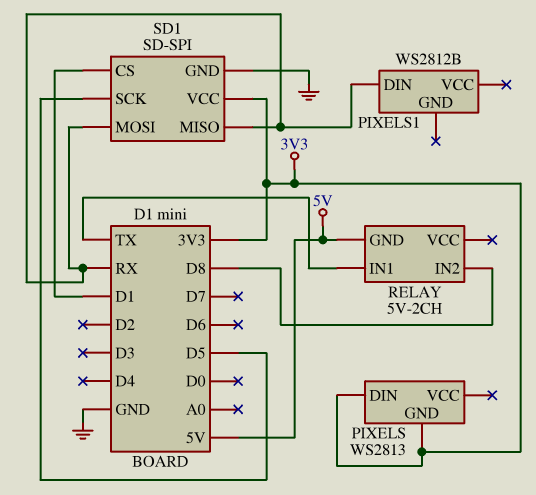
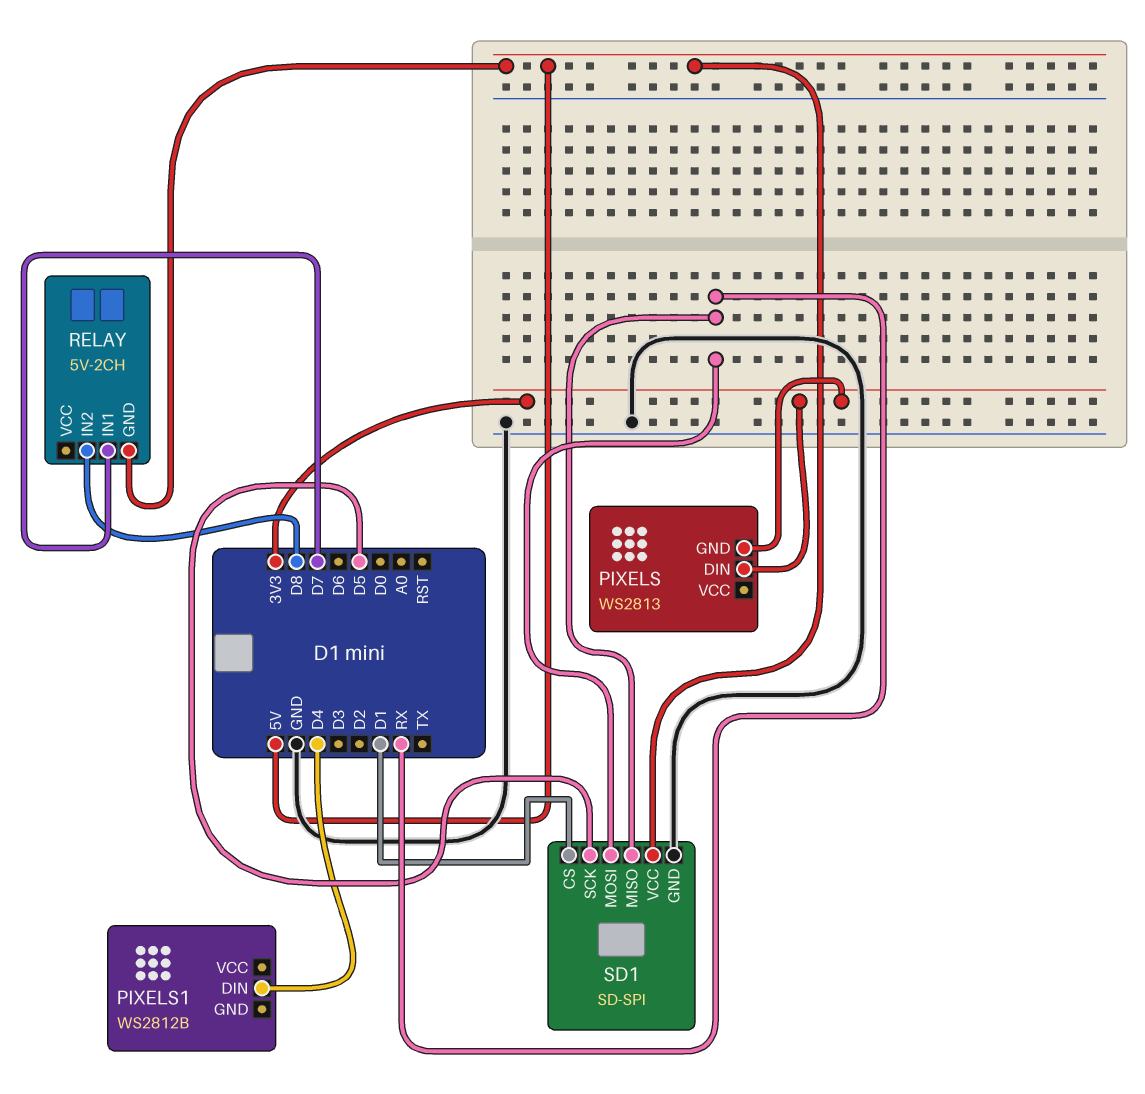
PIXELS1 pin DIN: RX -> D4
RELAY pin IN1: TX -> D7
SD1 pin VCC: 3V3 -> 5V

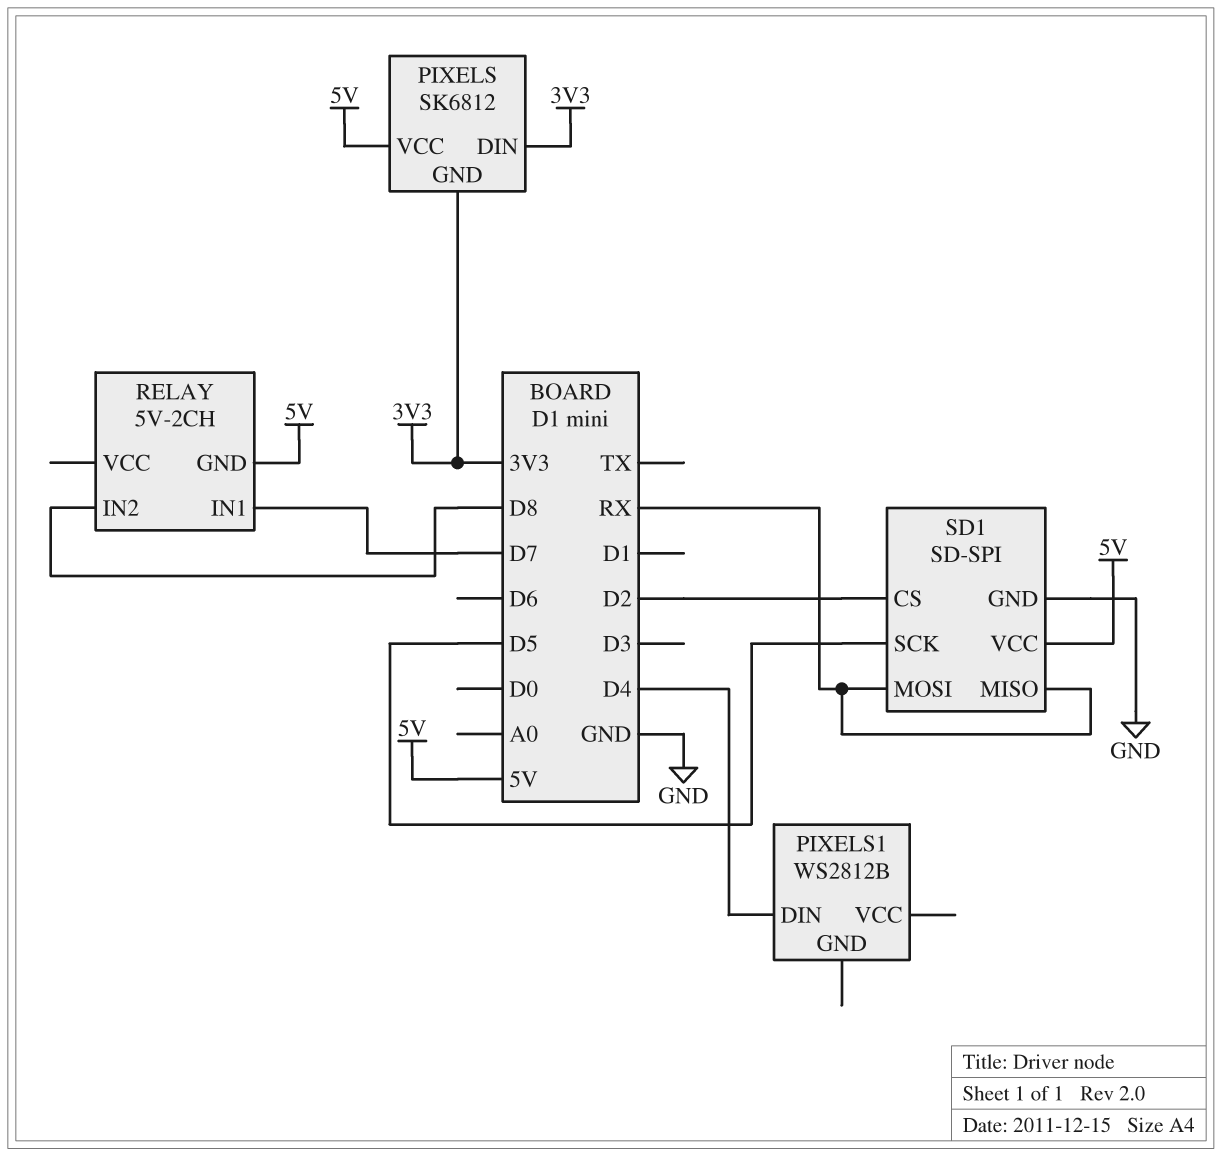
PIXELS: WS2813 -> SK6812
PIXELS pin VCC: none -> 5V
SD1 pin CS: D1 -> D2

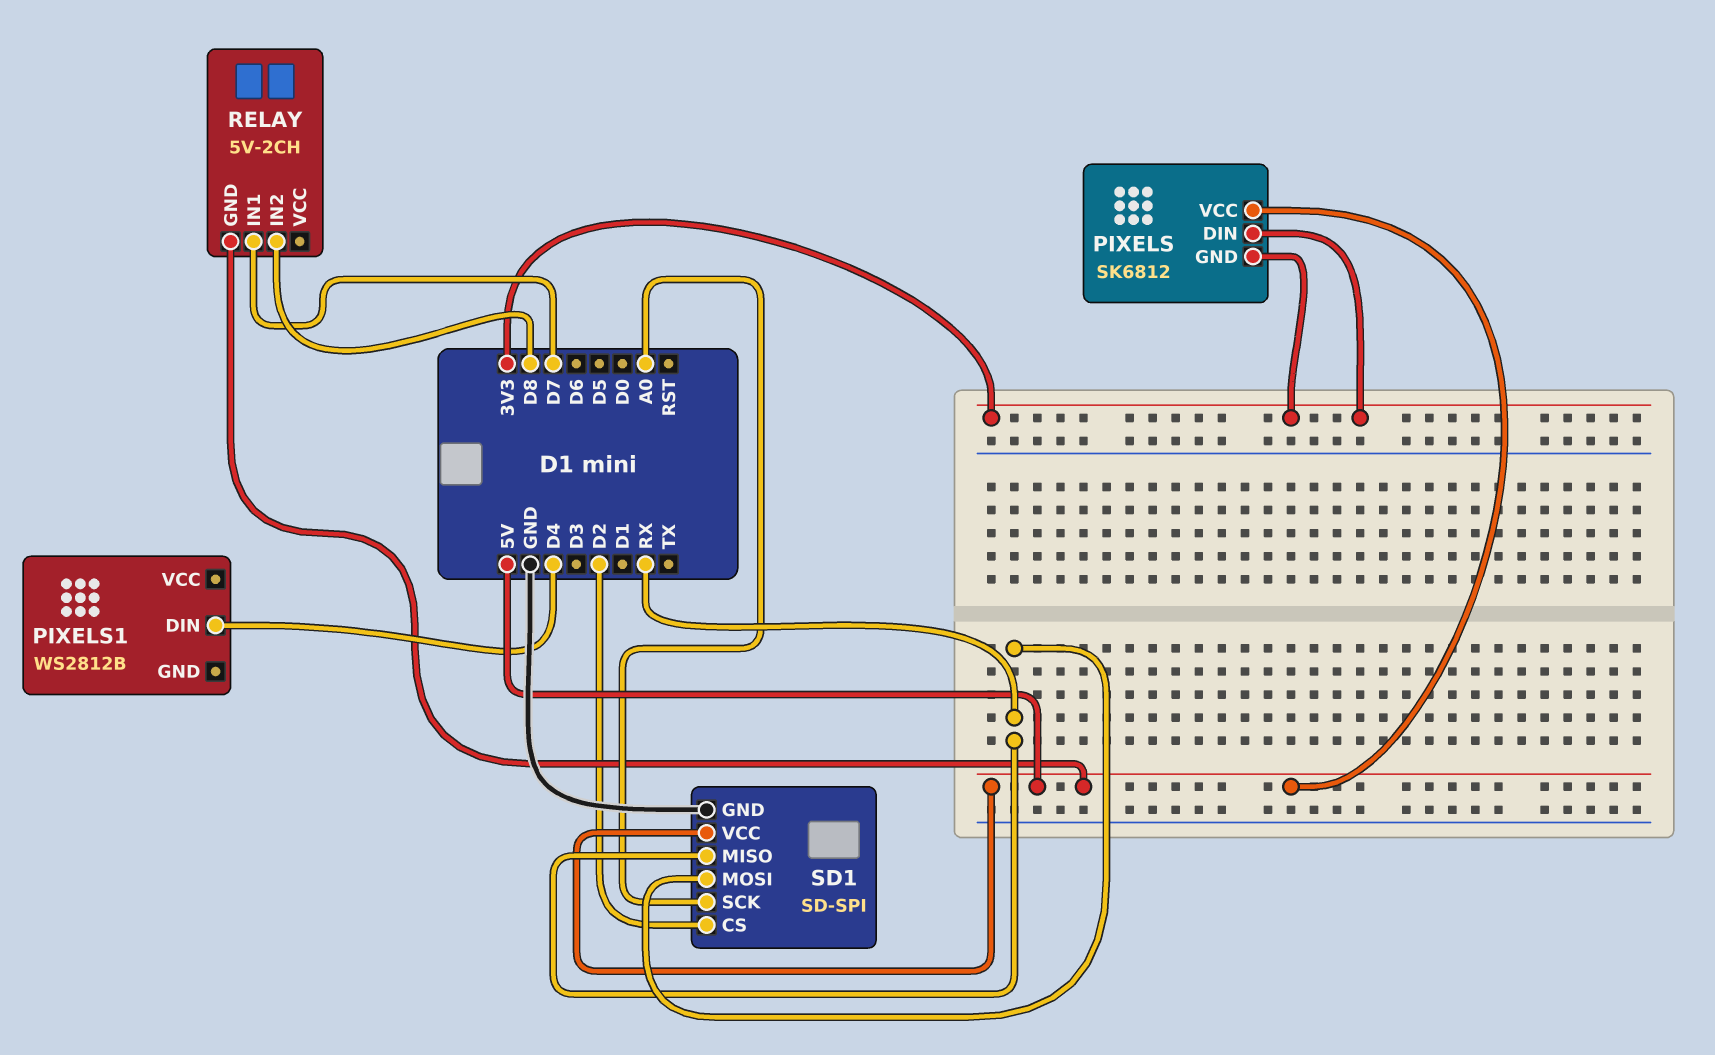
SD1 pin SCK: D5 -> A0

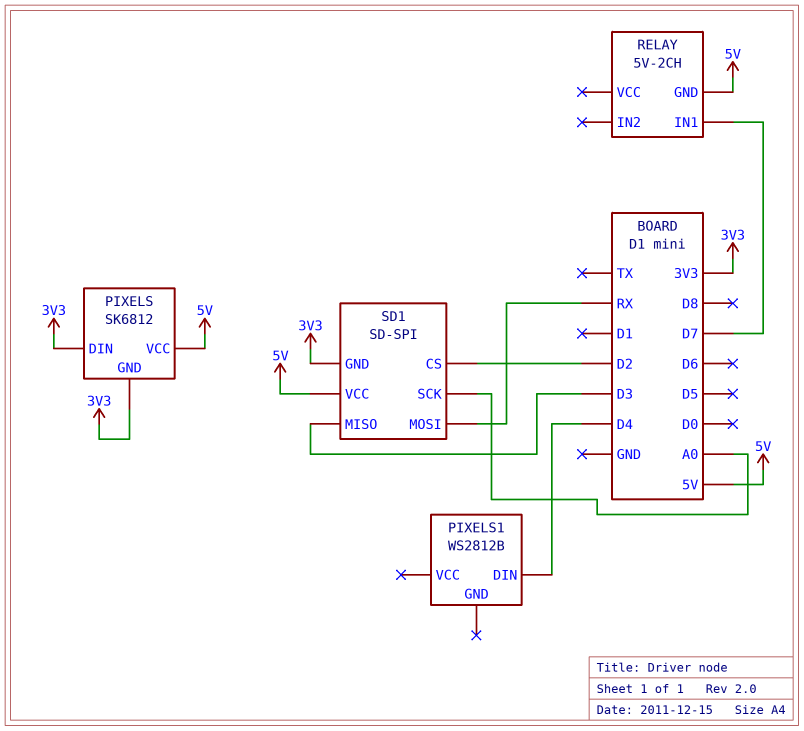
RELAY pin IN2: D8 -> none
SD1 pin GND: GND -> 3V3
SD1 pin MISO: RX -> D3

